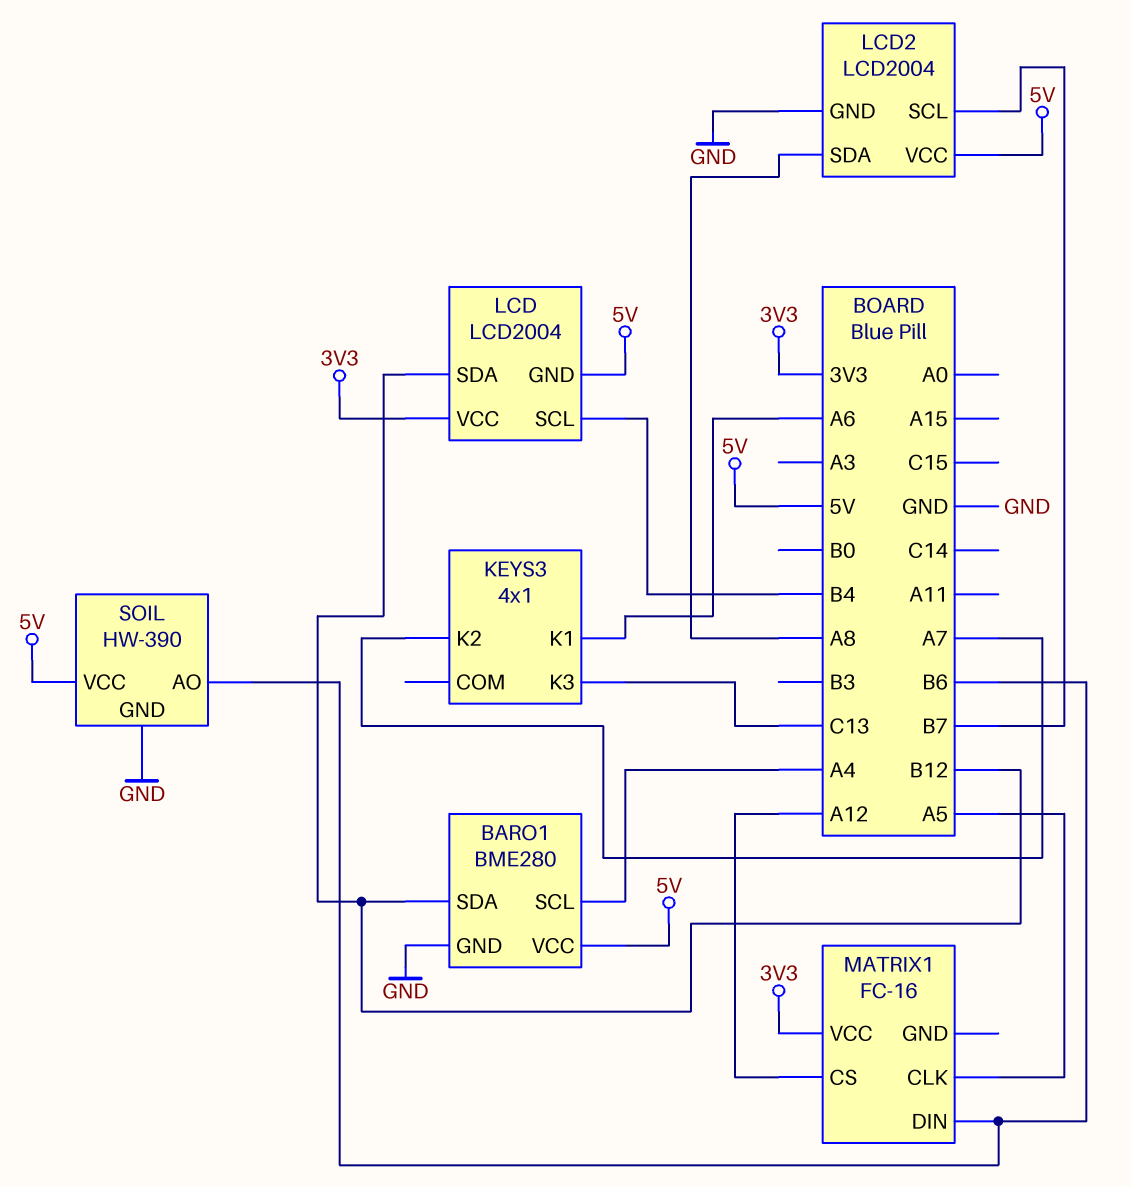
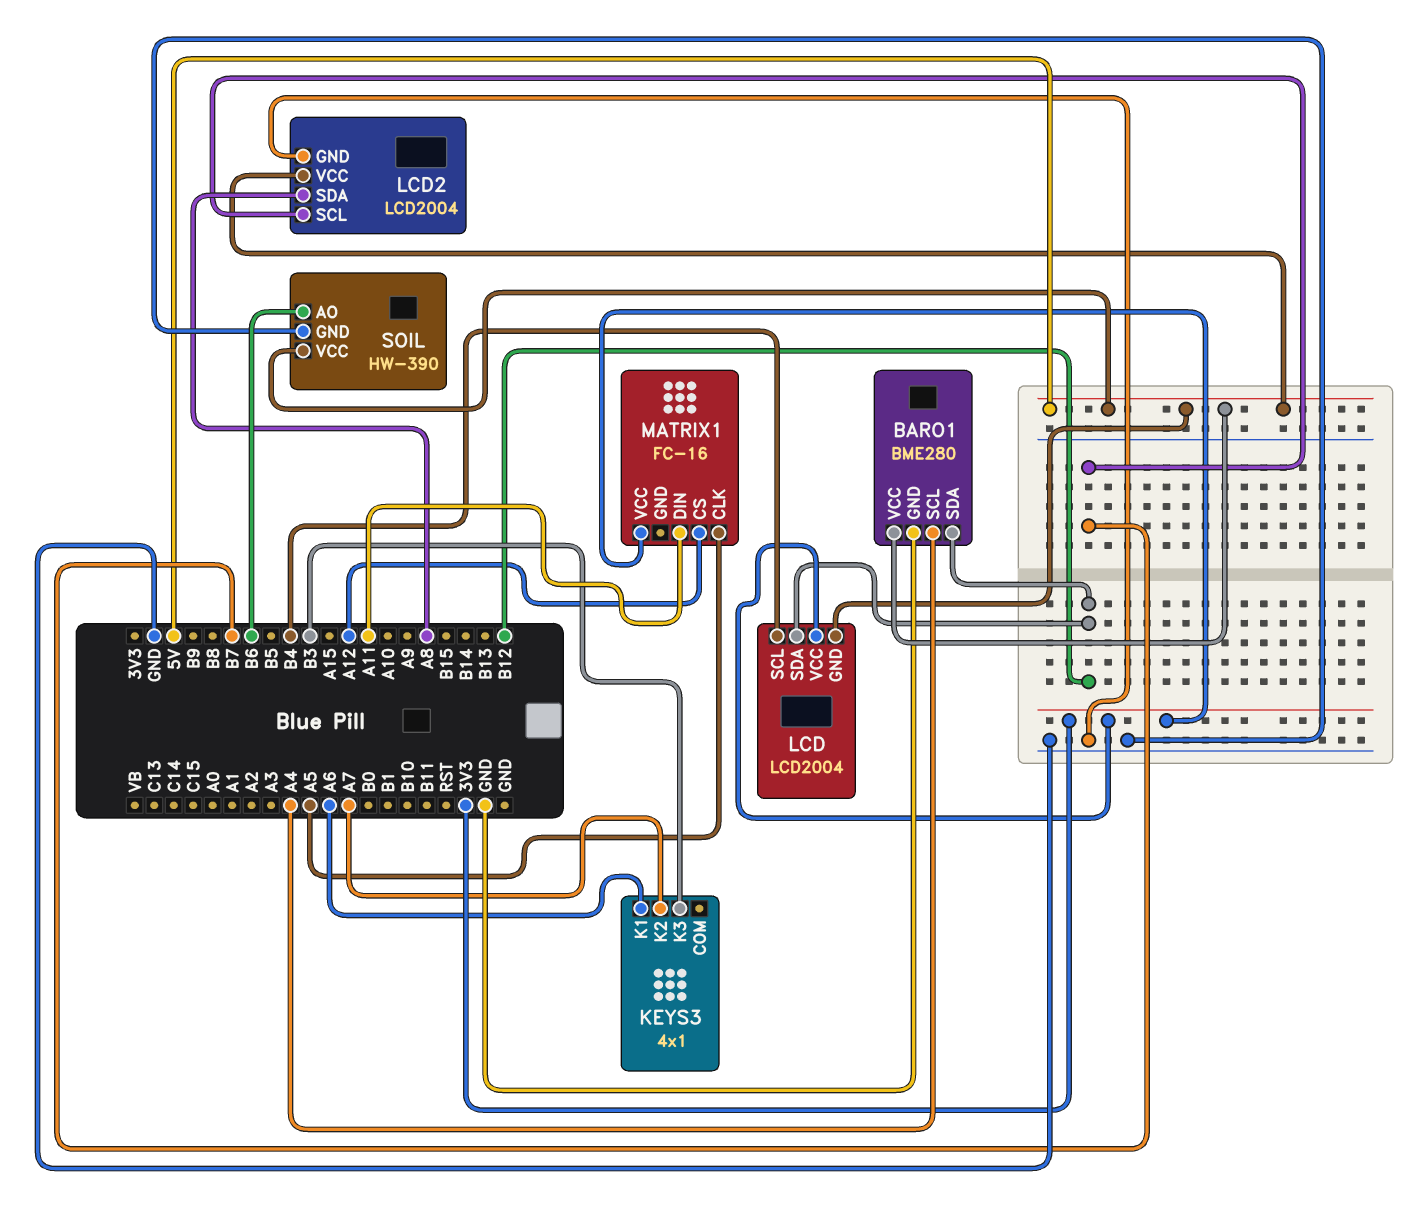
KEYS3 pin K3: C13 -> B3
MATRIX1 pin DIN: B6 -> A11

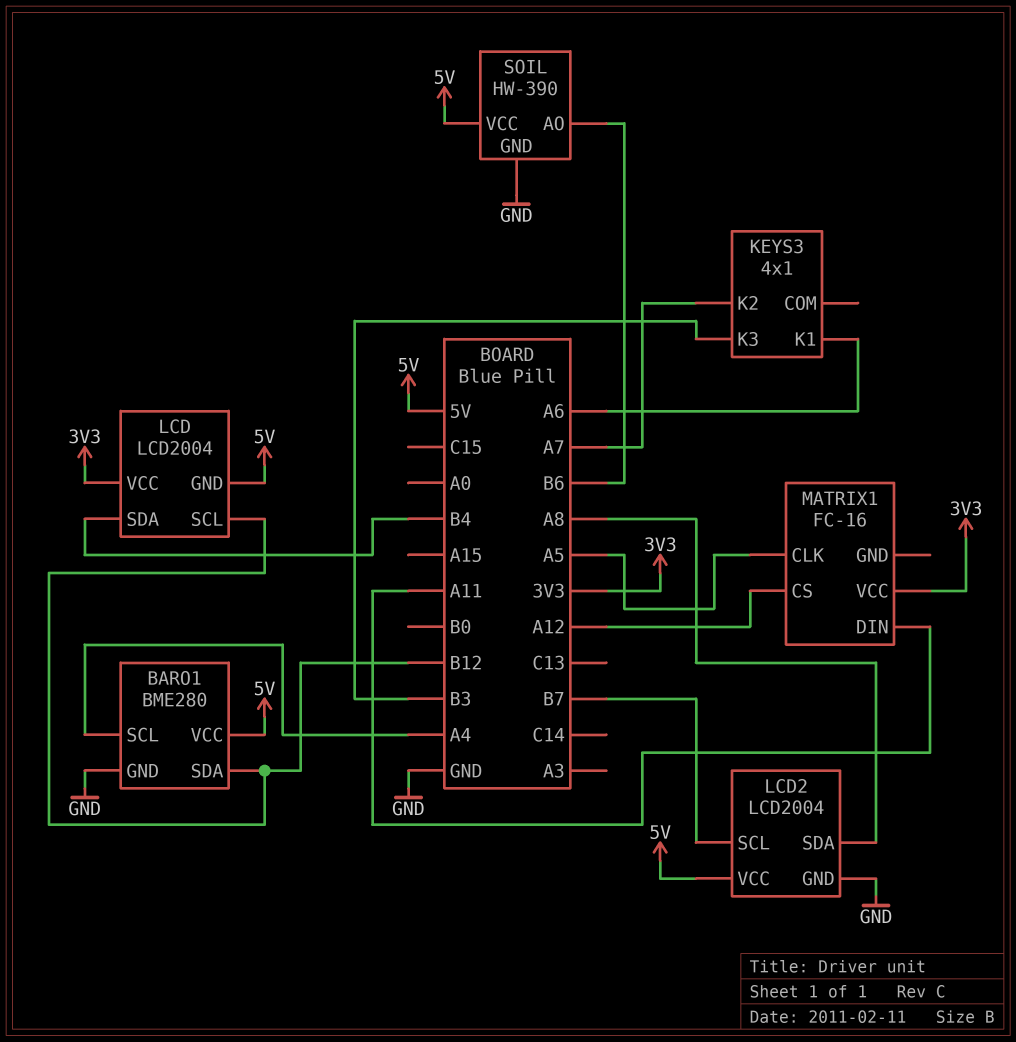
LCD pin SCL: B4 -> B12
LCD pin SDA: B12 -> B4

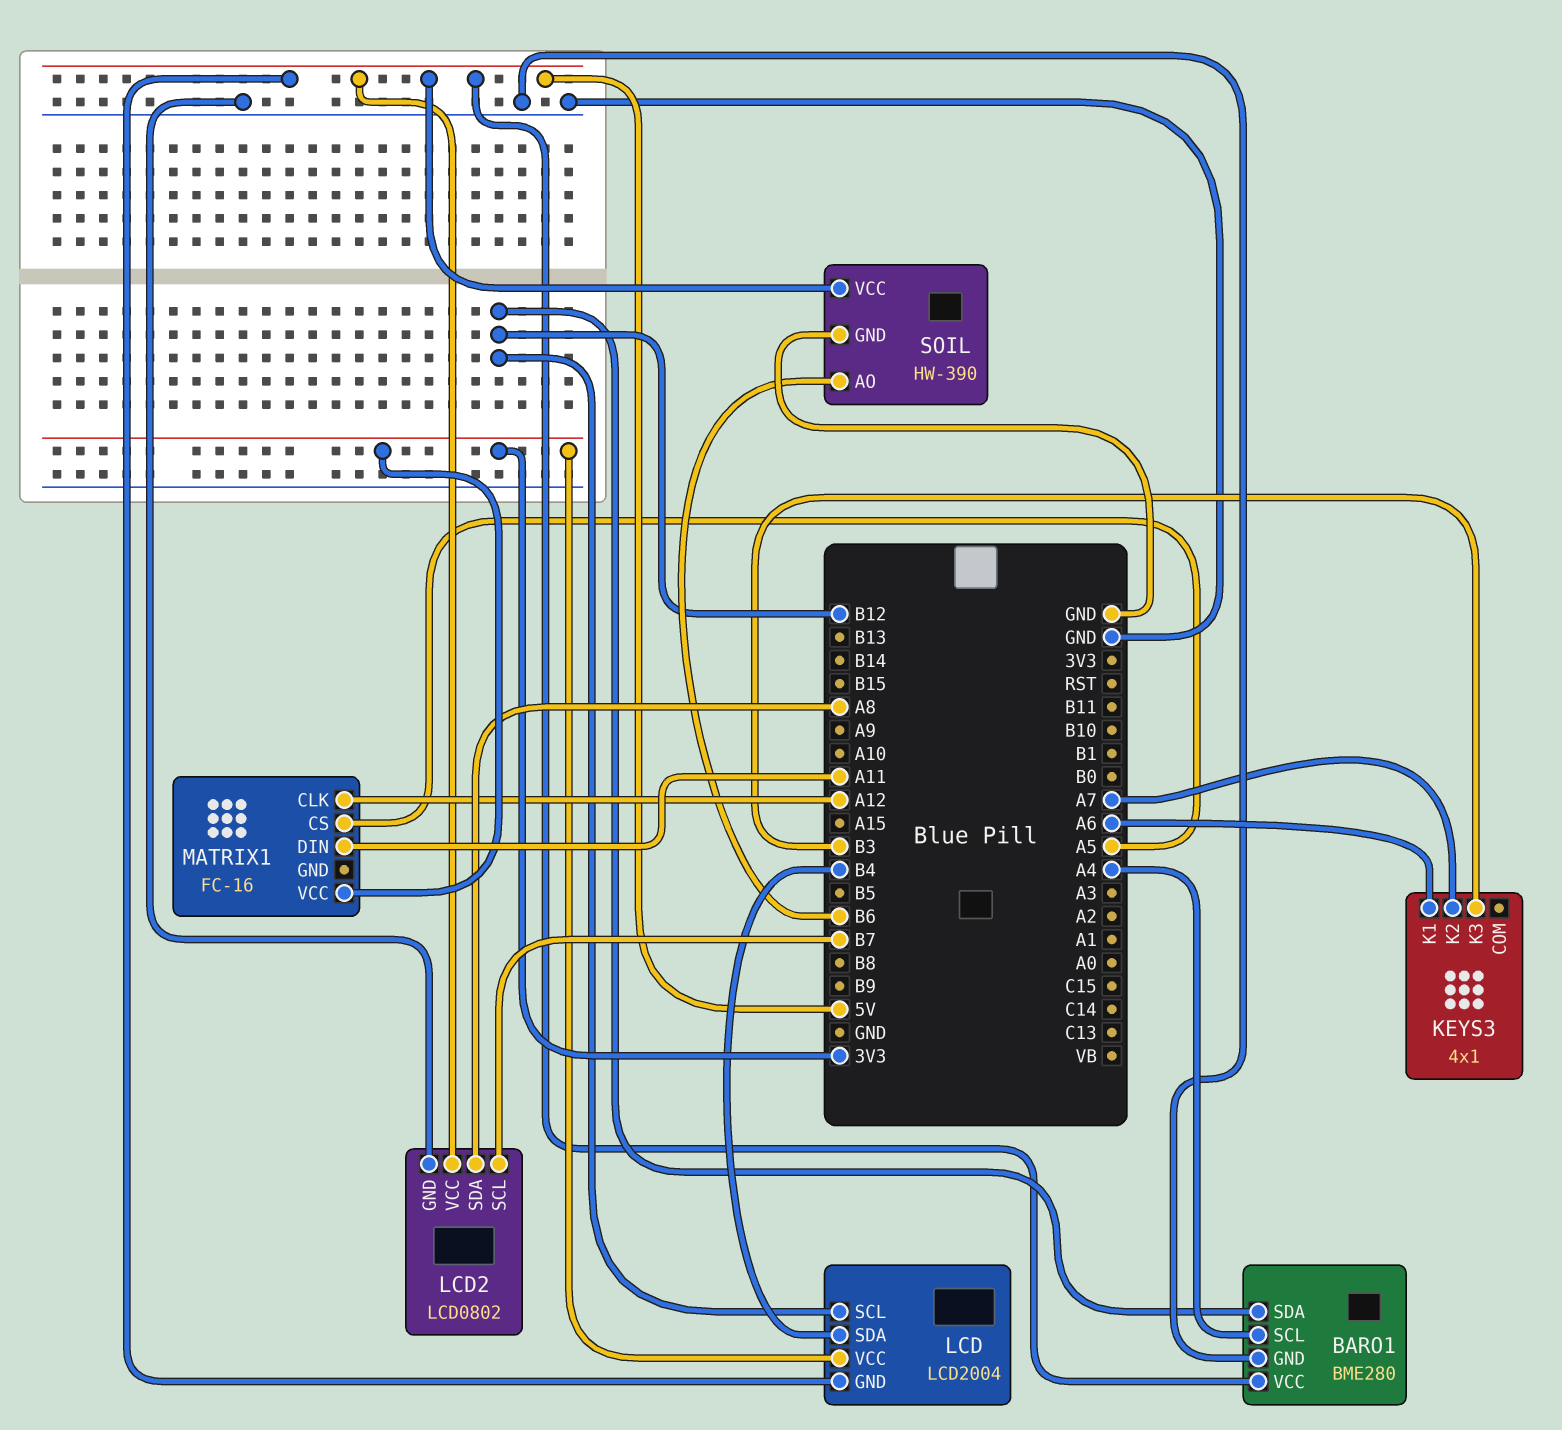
LCD2: LCD2004 -> LCD0802
MATRIX1 pin CLK: A5 -> A12
MATRIX1 pin CS: A12 -> A5

